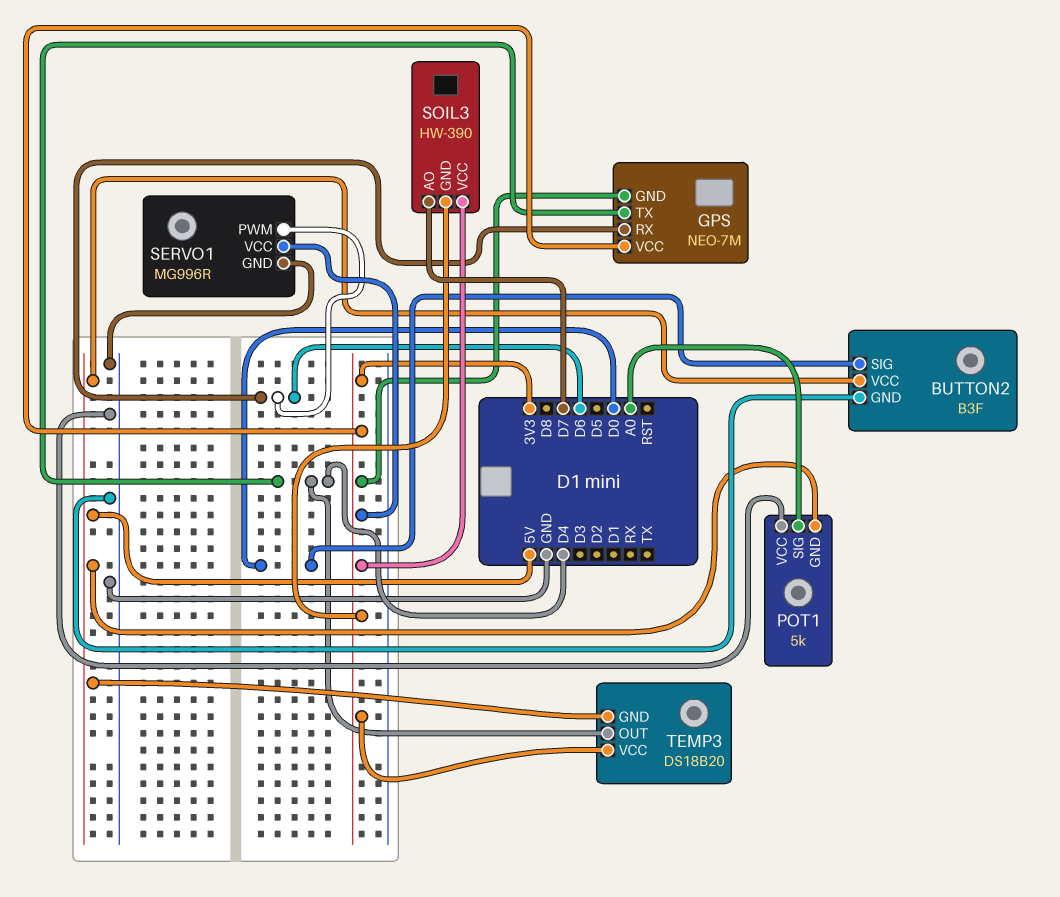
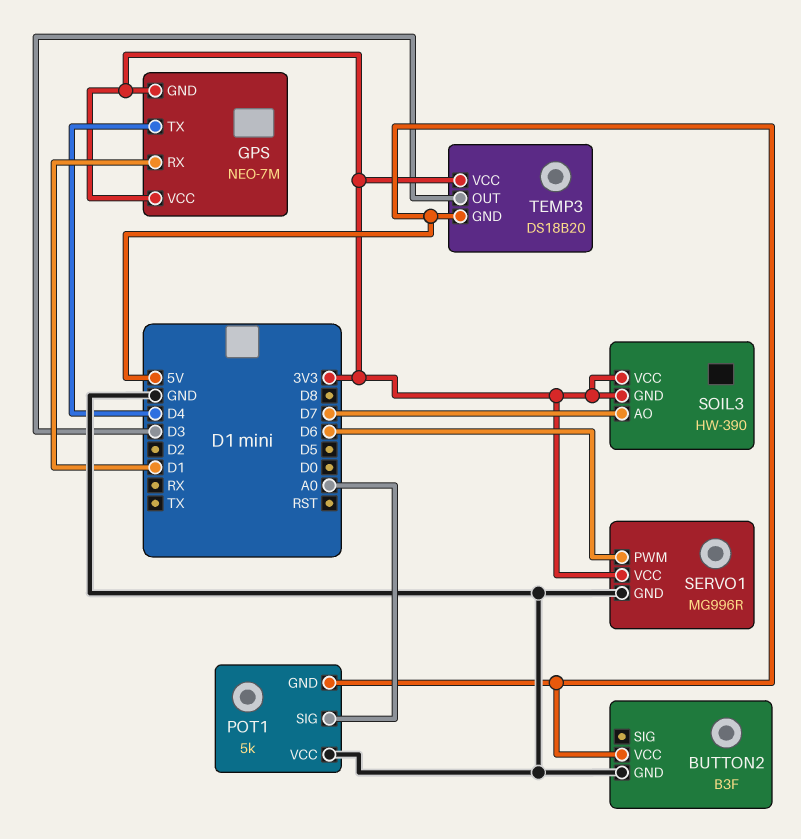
BUTTON2 pin SIG: D0 -> none
GPS pin RX: D6 -> D1
TEMP3 pin OUT: D4 -> D3

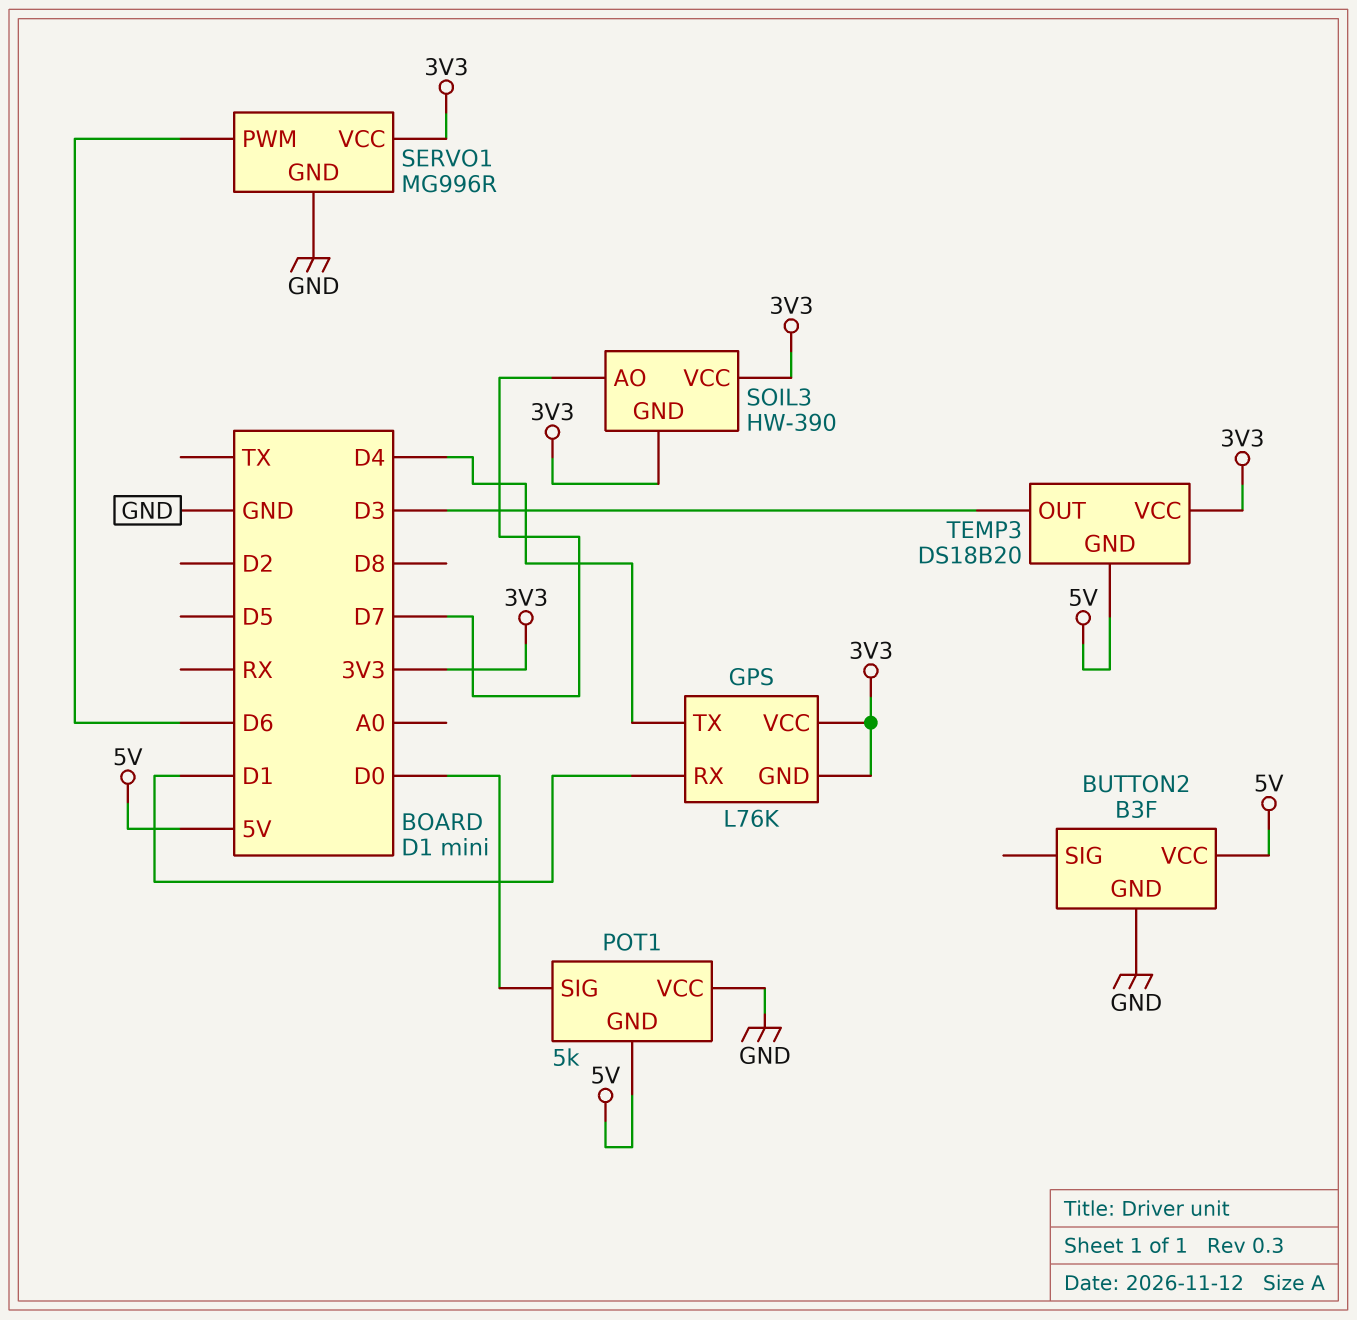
GPS: NEO-7M -> L76K
POT1 pin SIG: A0 -> D0

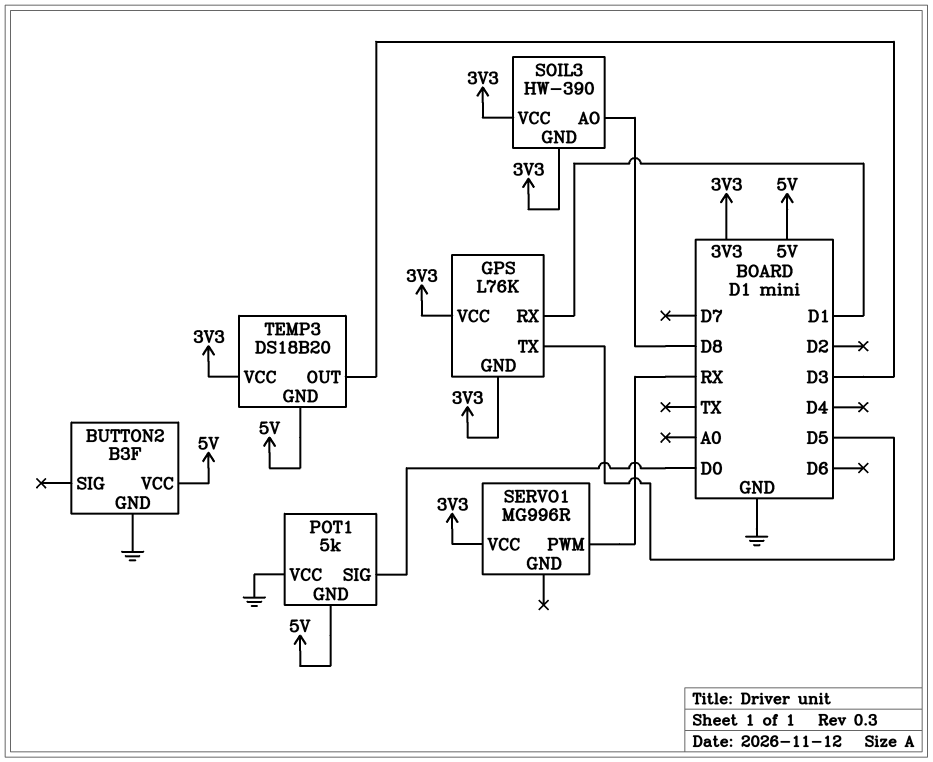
GPS pin TX: D4 -> D5
SERVO1 pin GND: GND -> none
SERVO1 pin PWM: D6 -> RX
SOIL3 pin AO: D7 -> D8

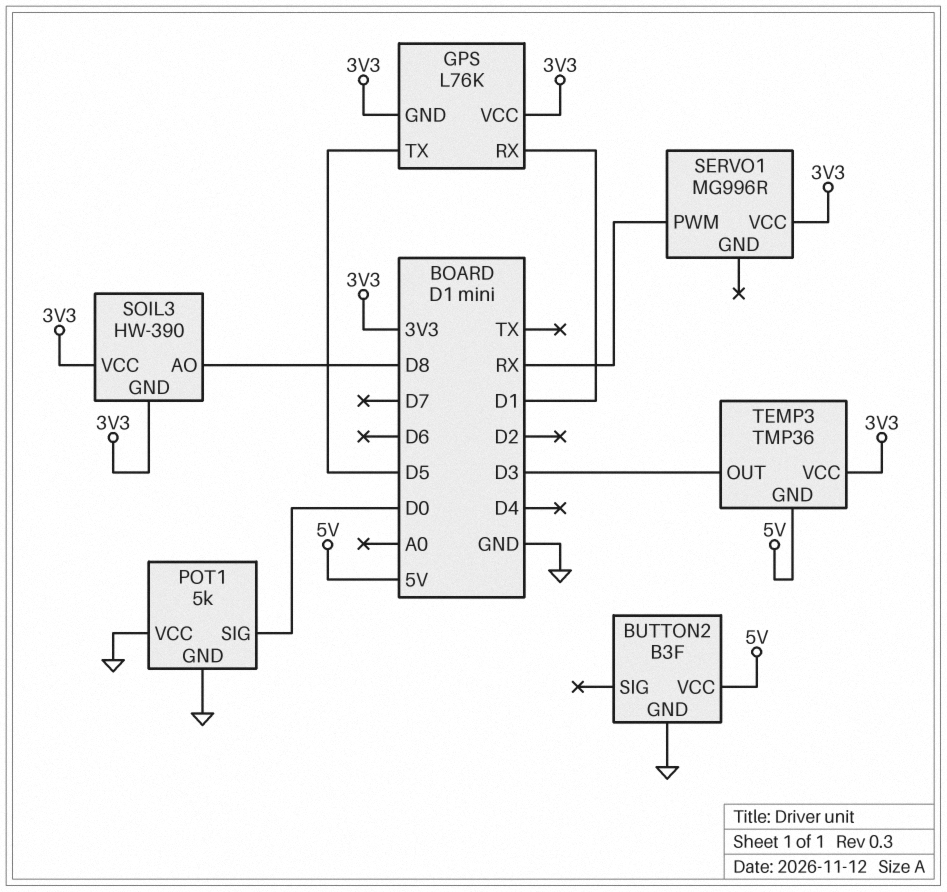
POT1 pin GND: 5V -> GND
TEMP3: DS18B20 -> TMP36

